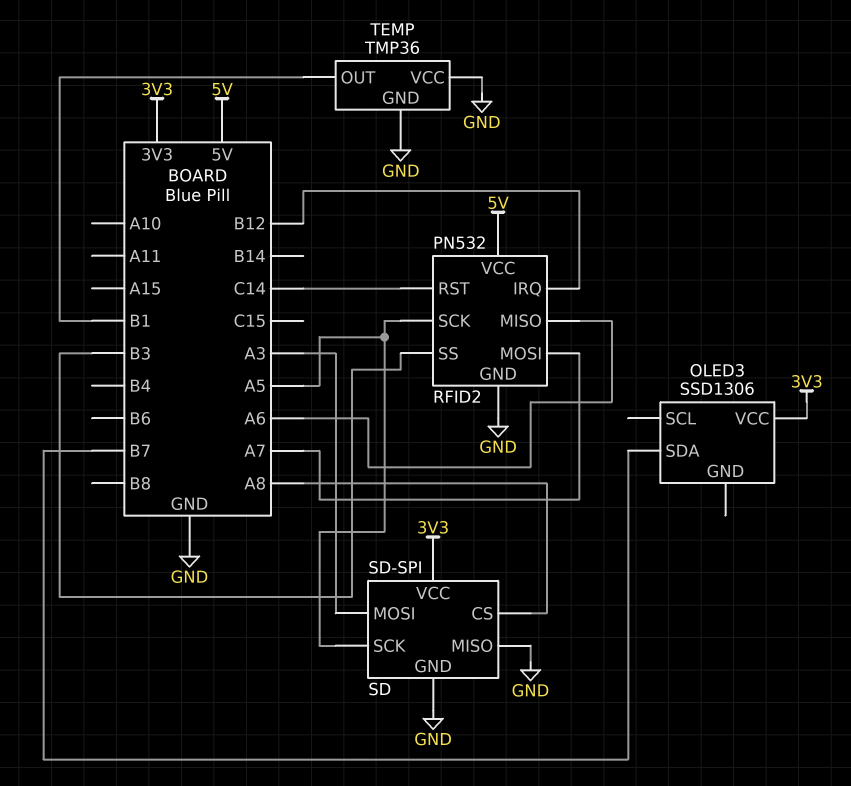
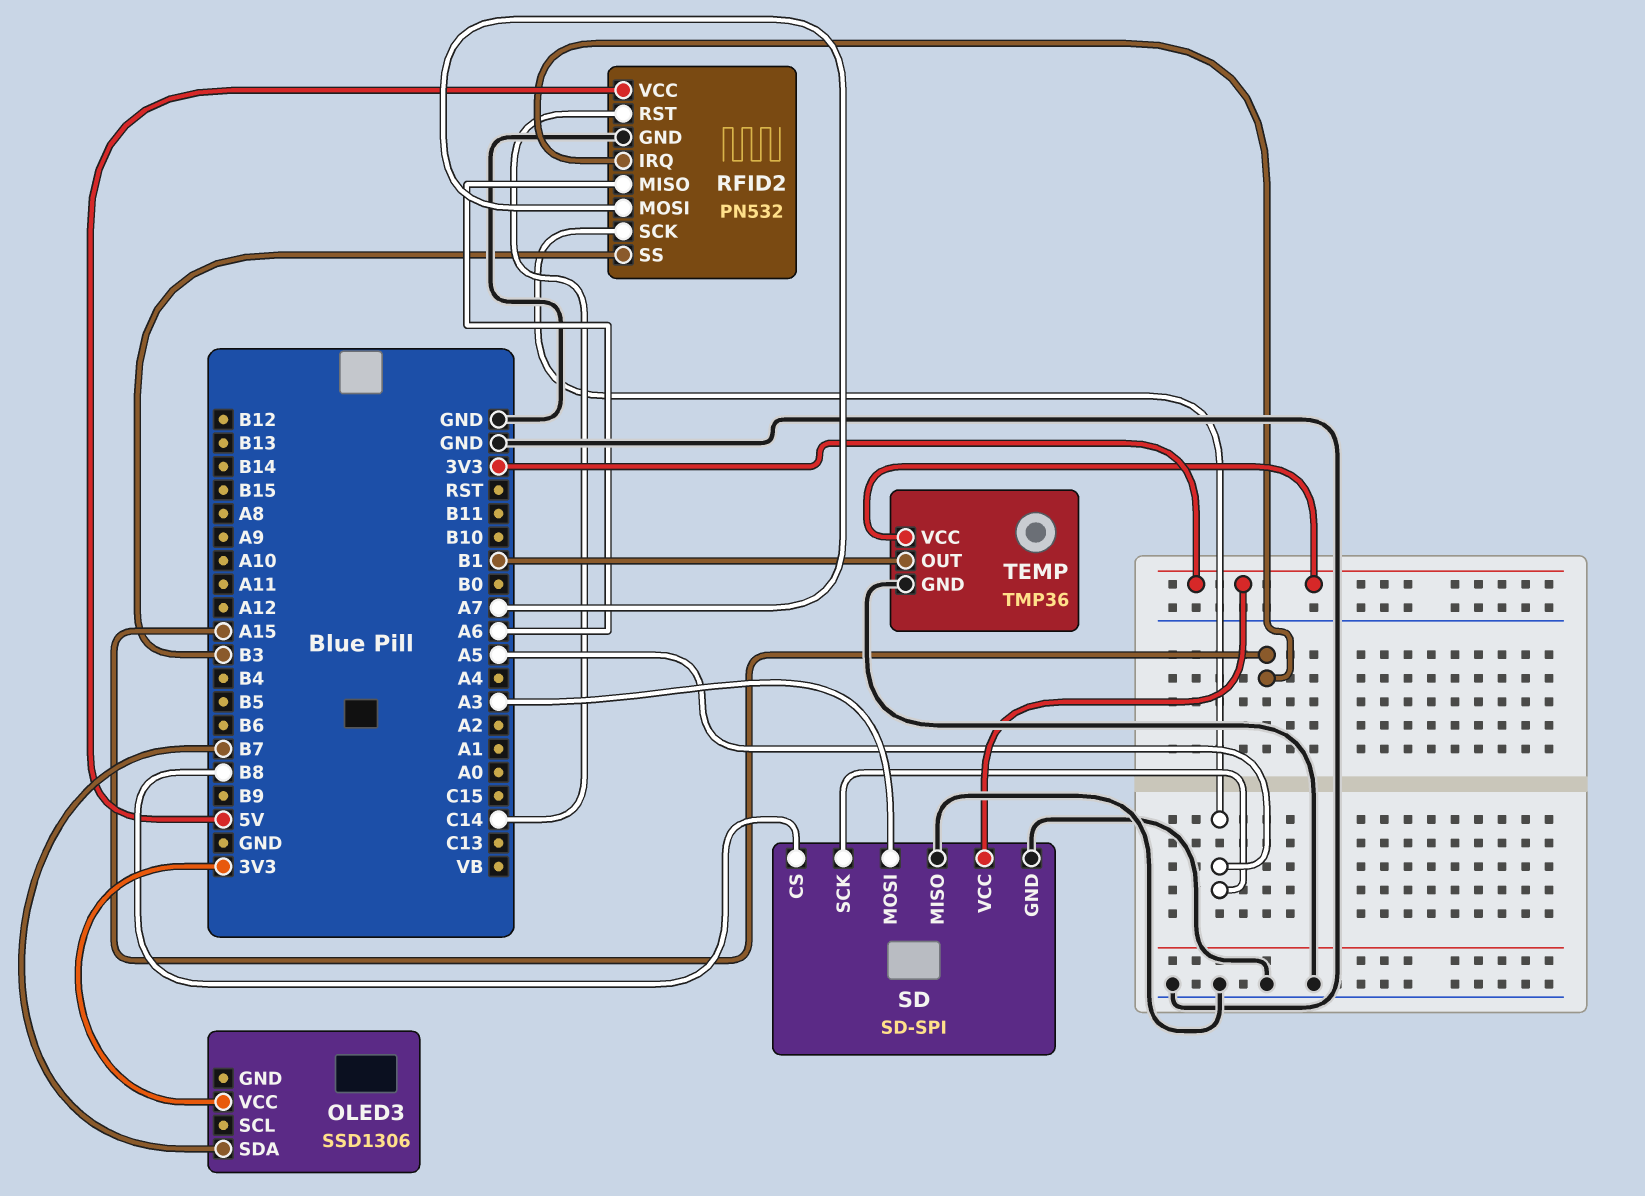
RFID2 pin IRQ: B12 -> A15
SD pin CS: A8 -> B8
TEMP pin VCC: GND -> 3V3

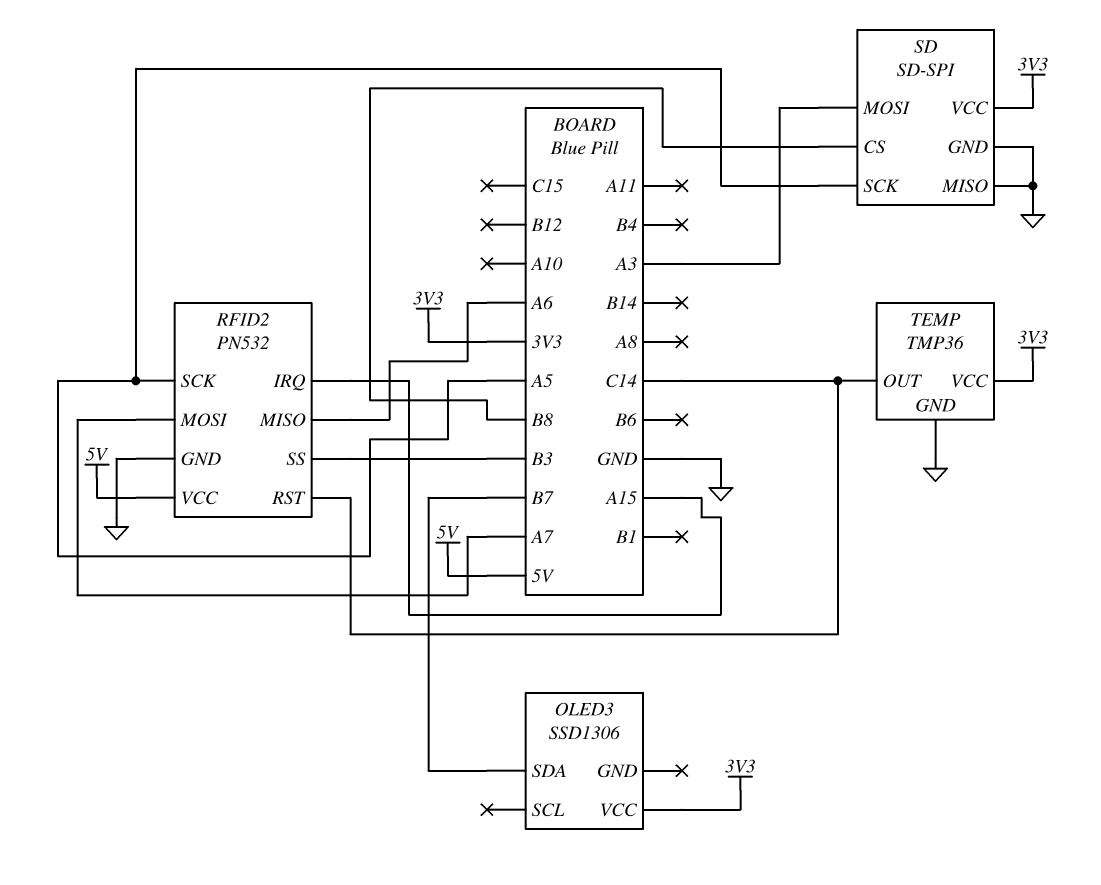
TEMP pin OUT: B1 -> C14

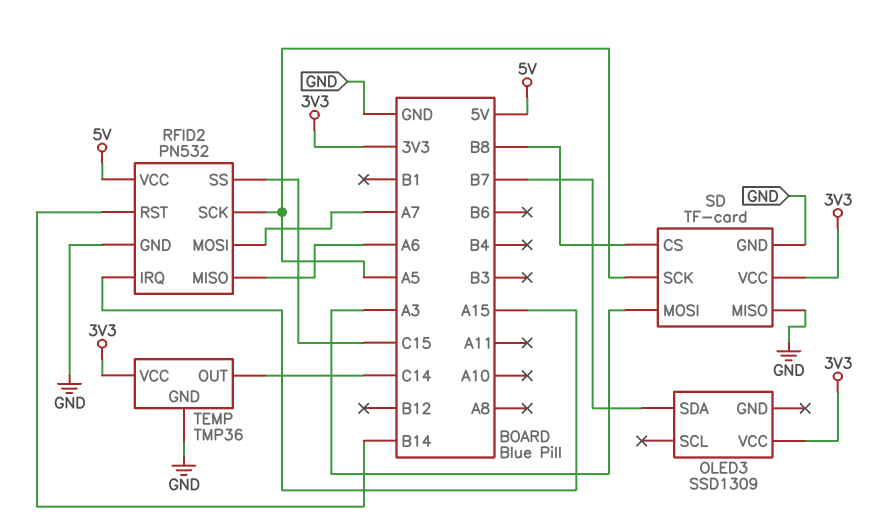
OLED3: SSD1306 -> SSD1309
RFID2 pin RST: C14 -> B14
RFID2 pin SS: B3 -> C15
SD: SD-SPI -> TF-card

